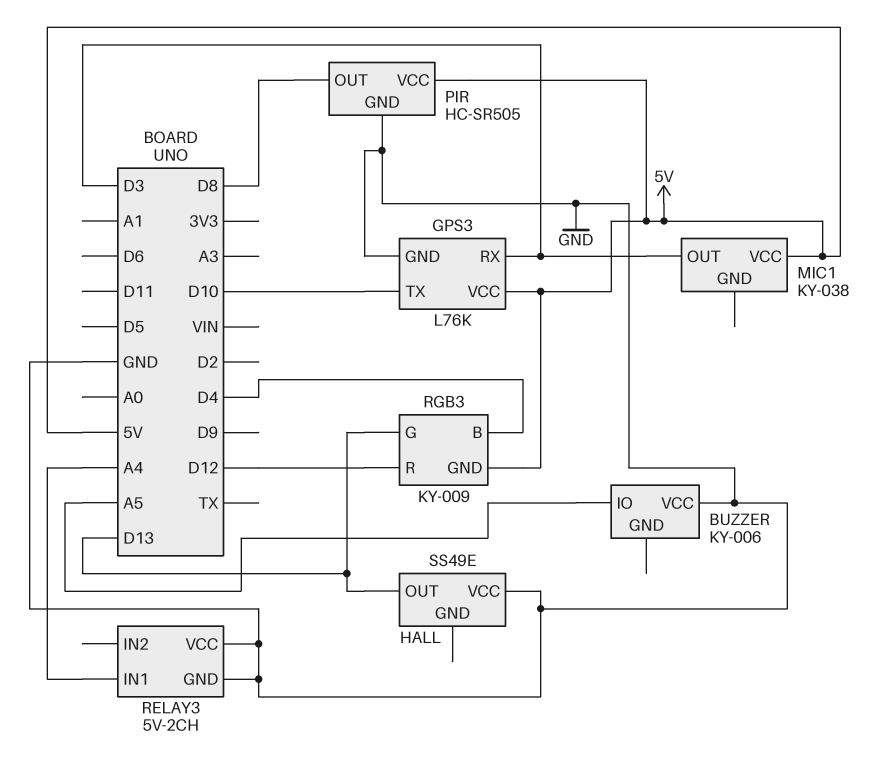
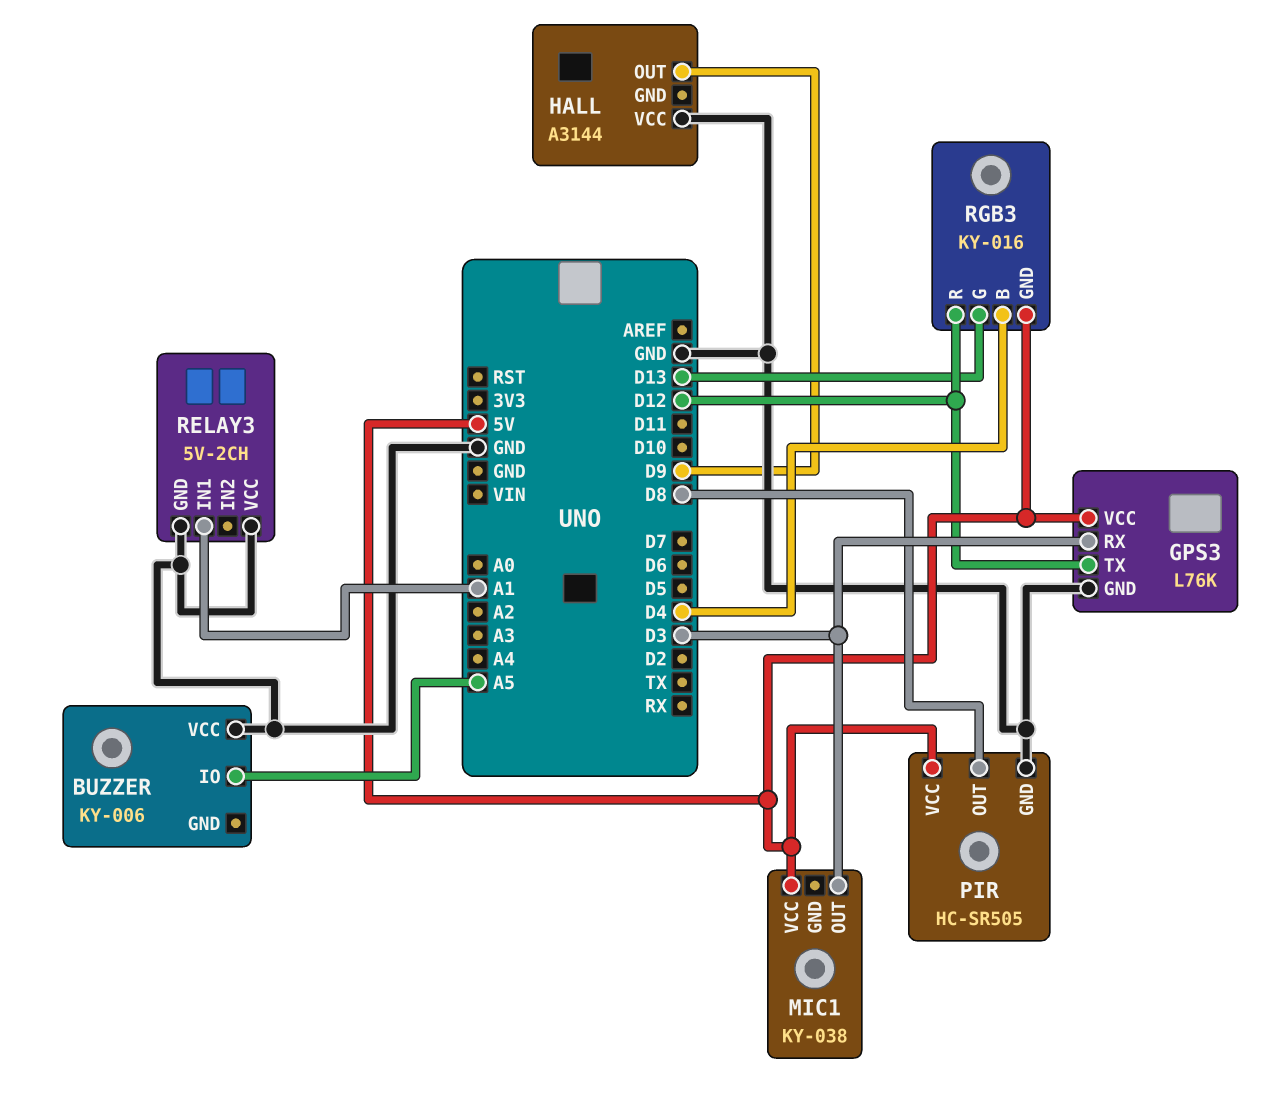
GPS3 pin TX: D10 -> D12
HALL: SS49E -> A3144
HALL pin OUT: D13 -> D9
RELAY3 pin IN1: A4 -> A1
RGB3: KY-009 -> KY-016

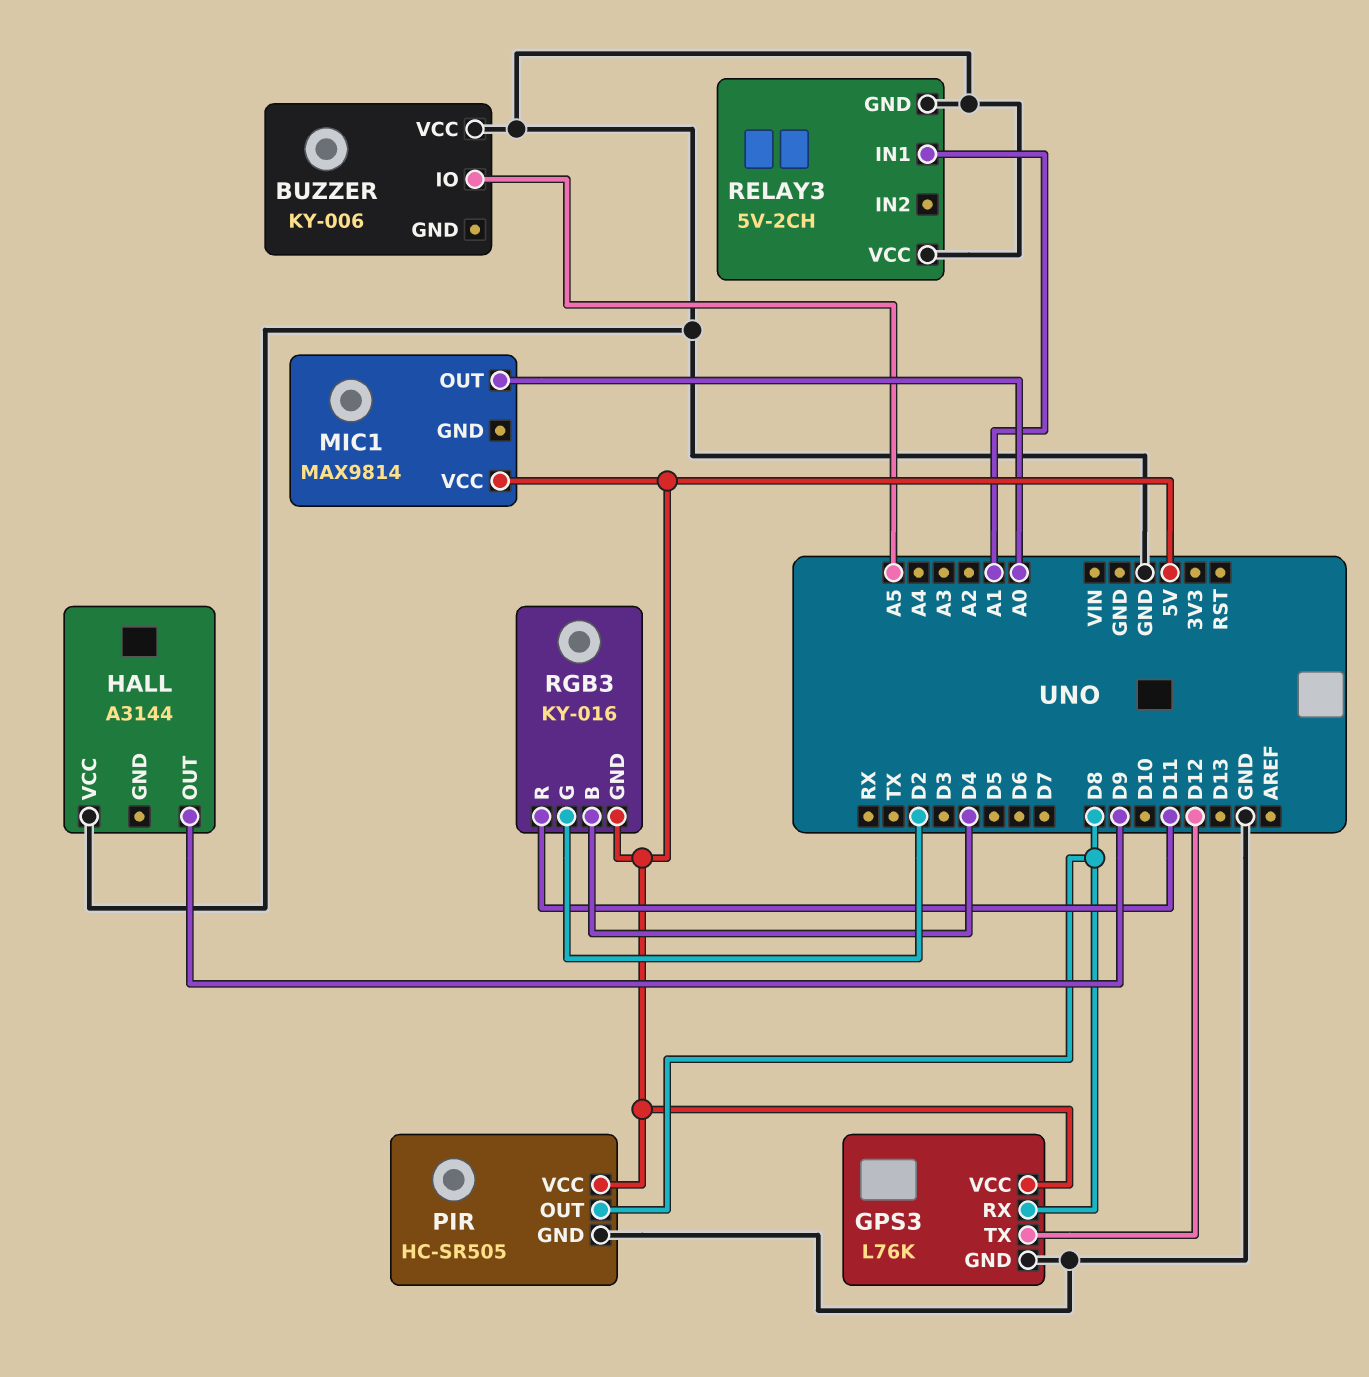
GPS3 pin RX: D3 -> D8
MIC1: KY-038 -> MAX9814
MIC1 pin OUT: D3 -> A0
RGB3 pin G: D13 -> D2
RGB3 pin R: D12 -> D11

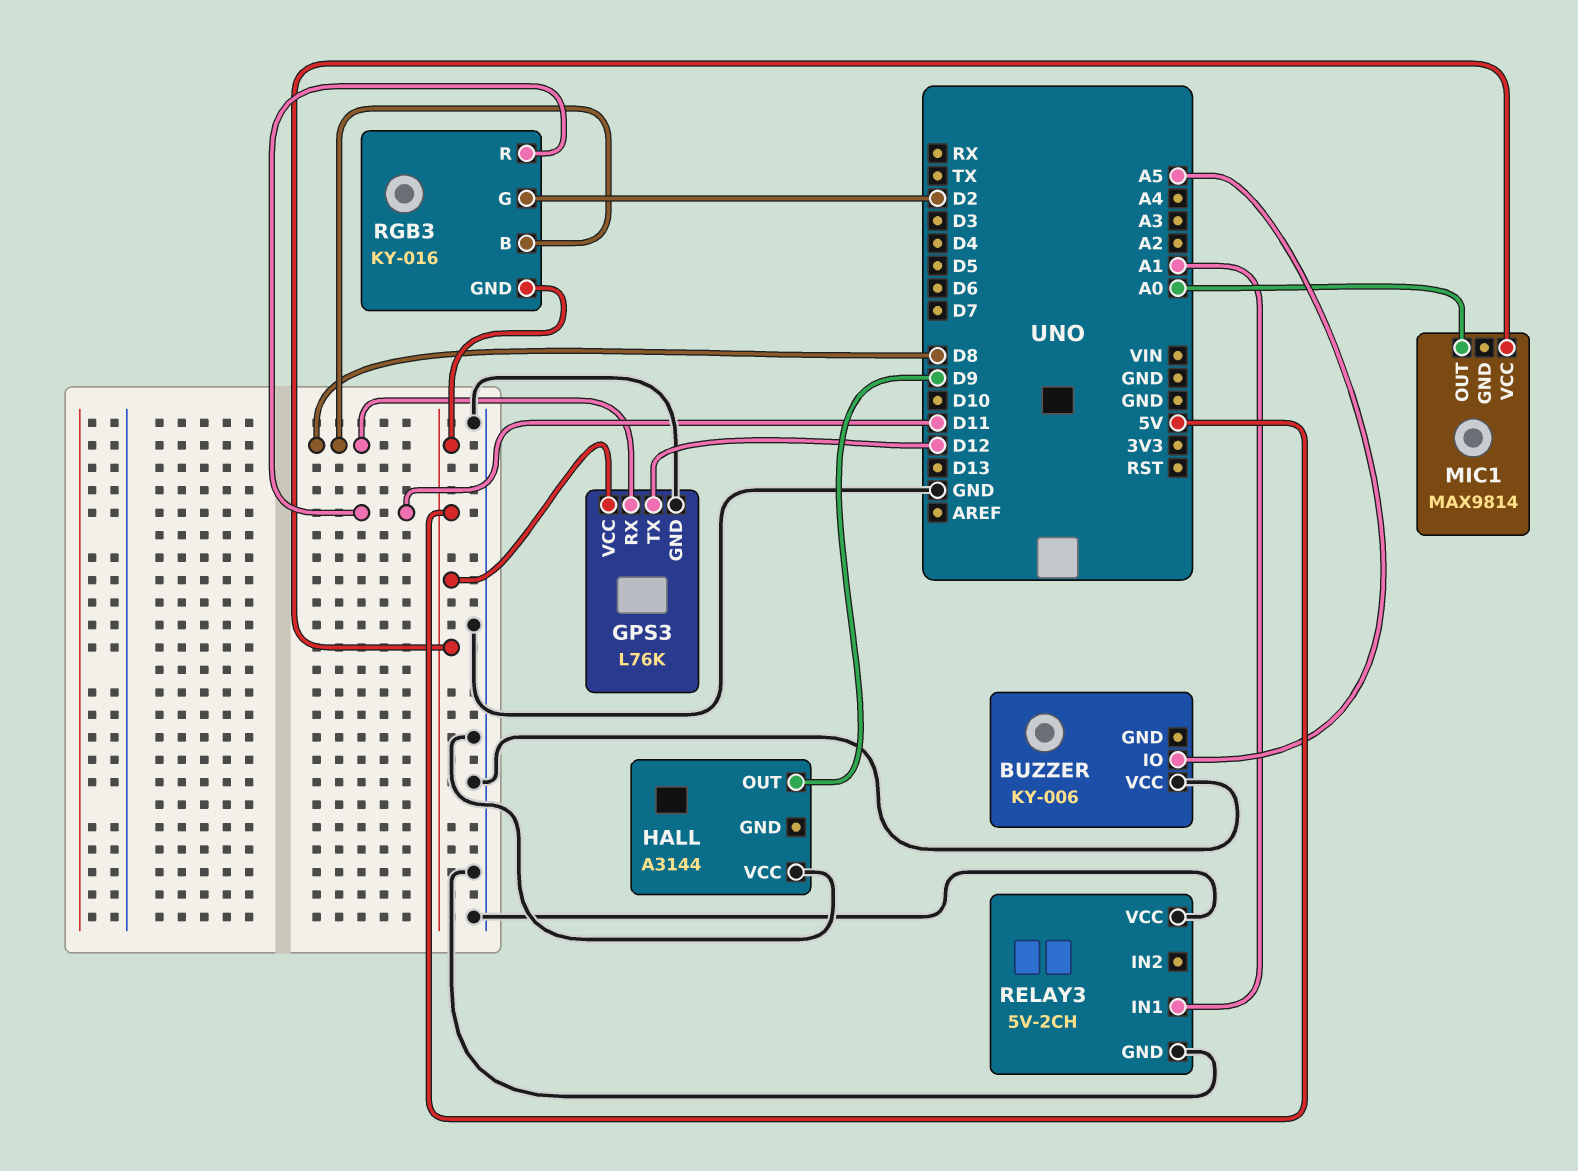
PIR: HC-SR505 -> none
PIR pin GND: GND -> none
PIR pin OUT: D8 -> none
PIR pin VCC: 5V -> none
RGB3 pin B: D4 -> D8

